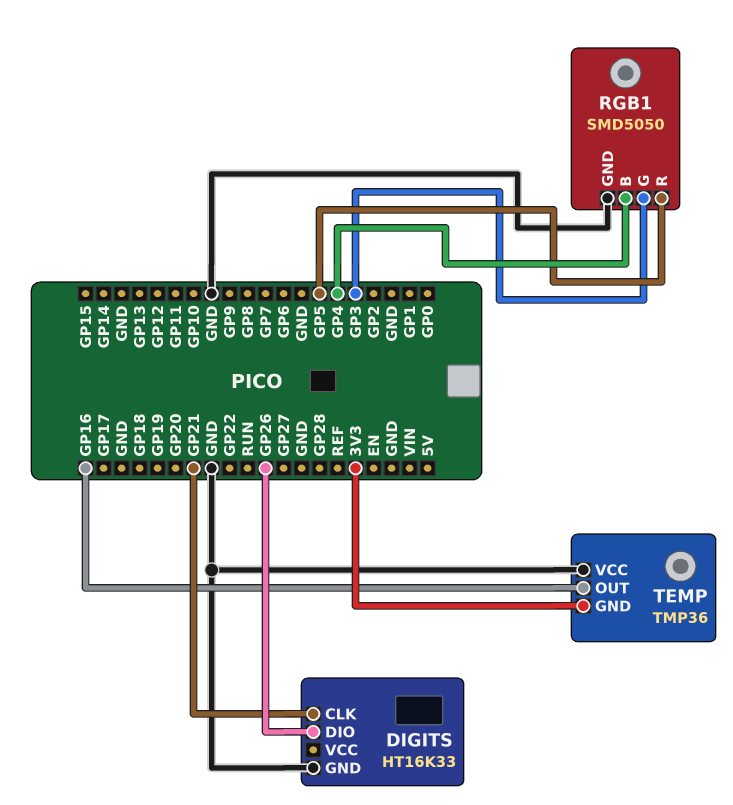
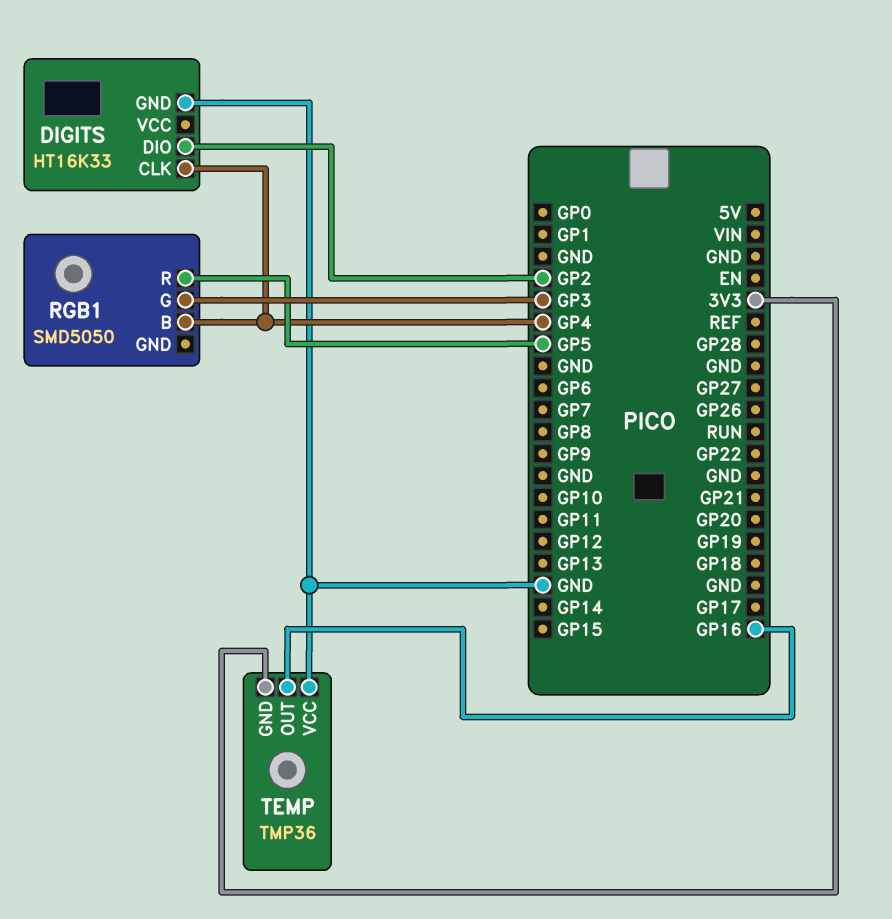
DIGITS pin CLK: GP21 -> GP4
DIGITS pin DIO: GP26 -> GP2
RGB1 pin GND: GND -> none

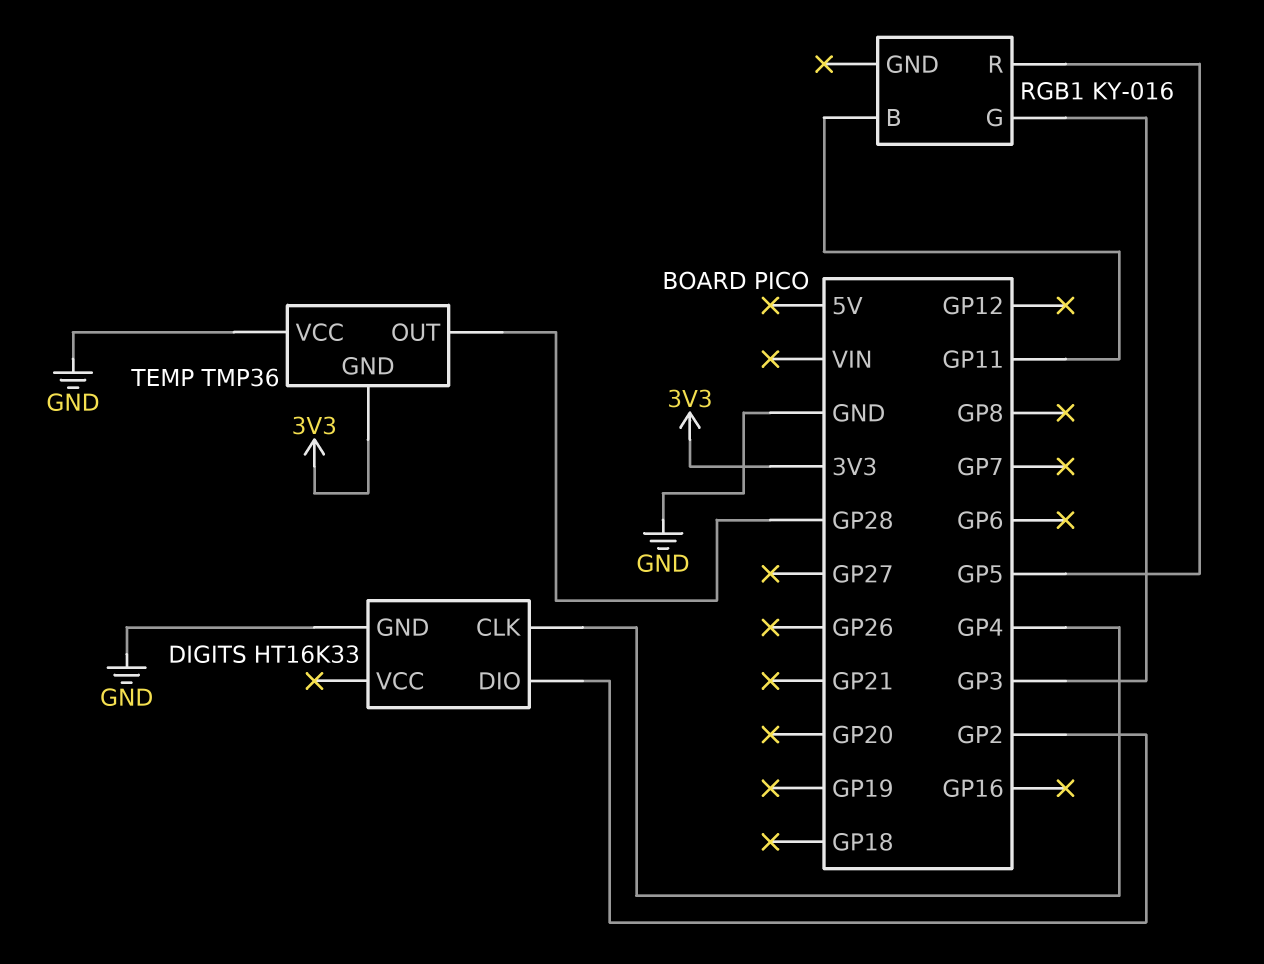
RGB1: SMD5050 -> KY-016
RGB1 pin B: GP4 -> GP11
TEMP pin OUT: GP16 -> GP28

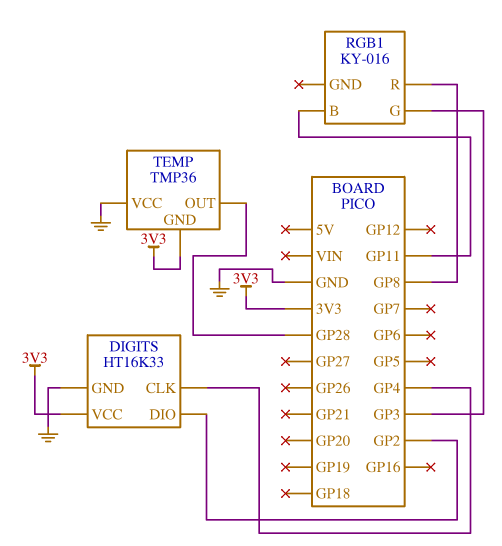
DIGITS pin VCC: none -> 3V3
RGB1 pin R: GP5 -> GP8

